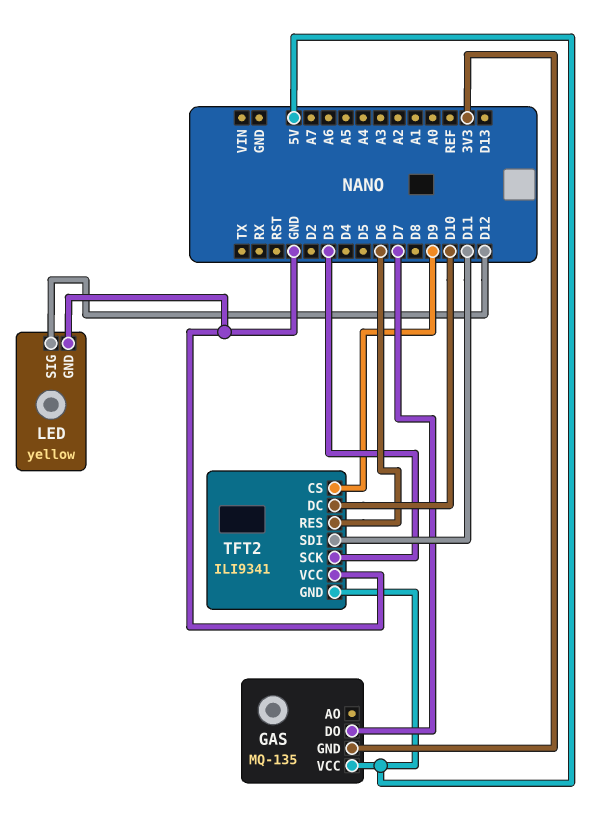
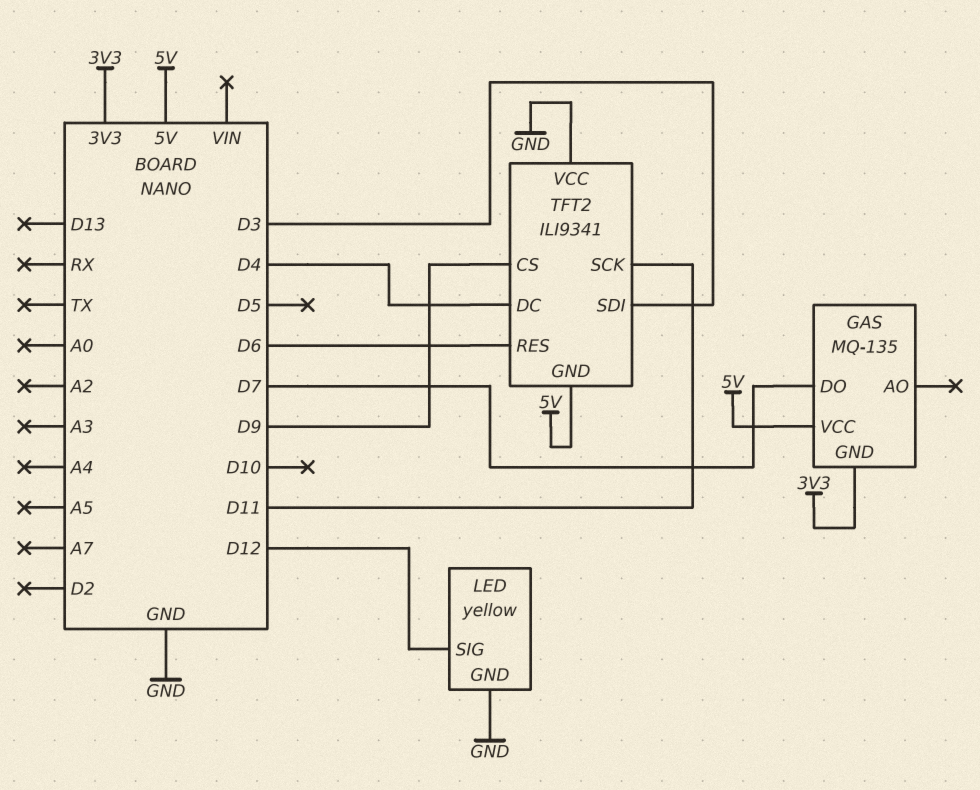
TFT2 pin DC: D10 -> D4
TFT2 pin SCK: D3 -> D11
TFT2 pin SDI: D11 -> D3

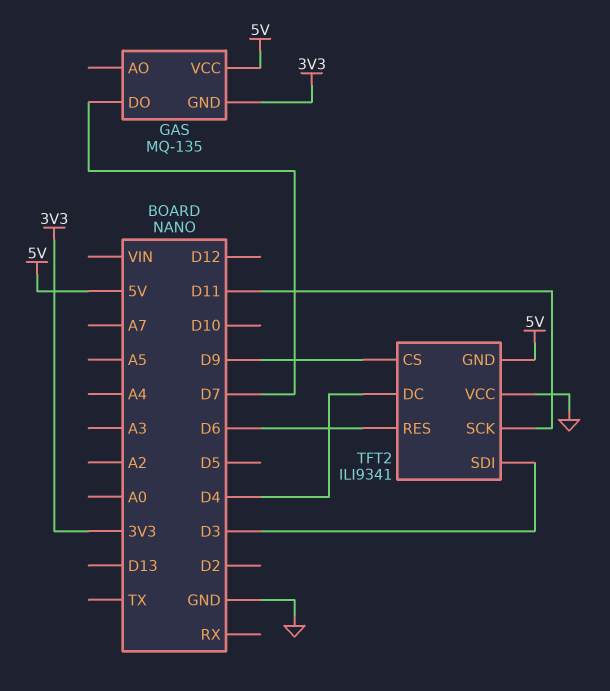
LED: yellow -> none
LED pin GND: GND -> none
LED pin SIG: D12 -> none

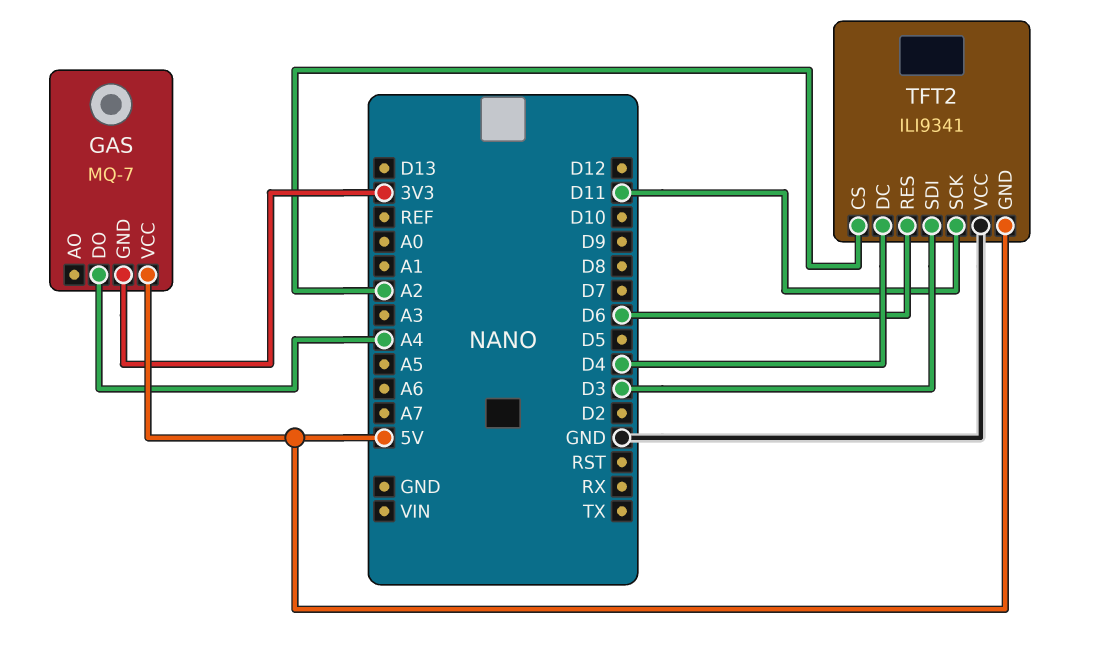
GAS: MQ-135 -> MQ-7
GAS pin DO: D7 -> A4
TFT2 pin CS: D9 -> A2

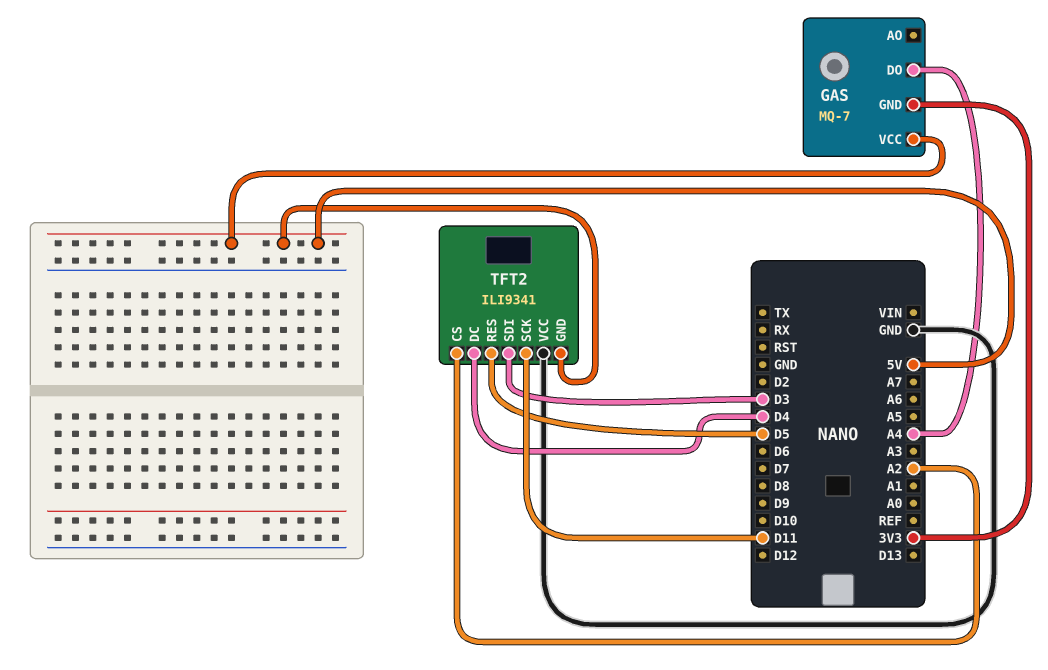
TFT2 pin RES: D6 -> D5

